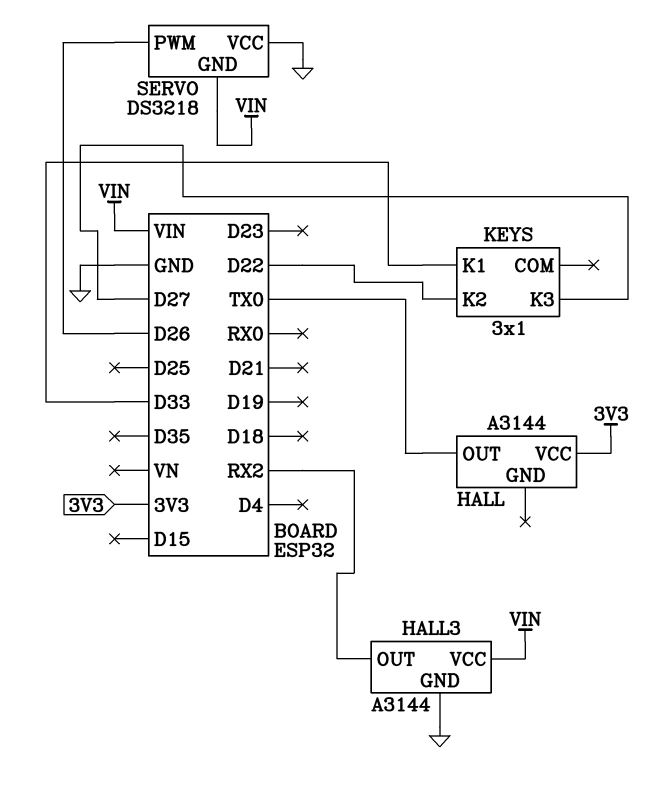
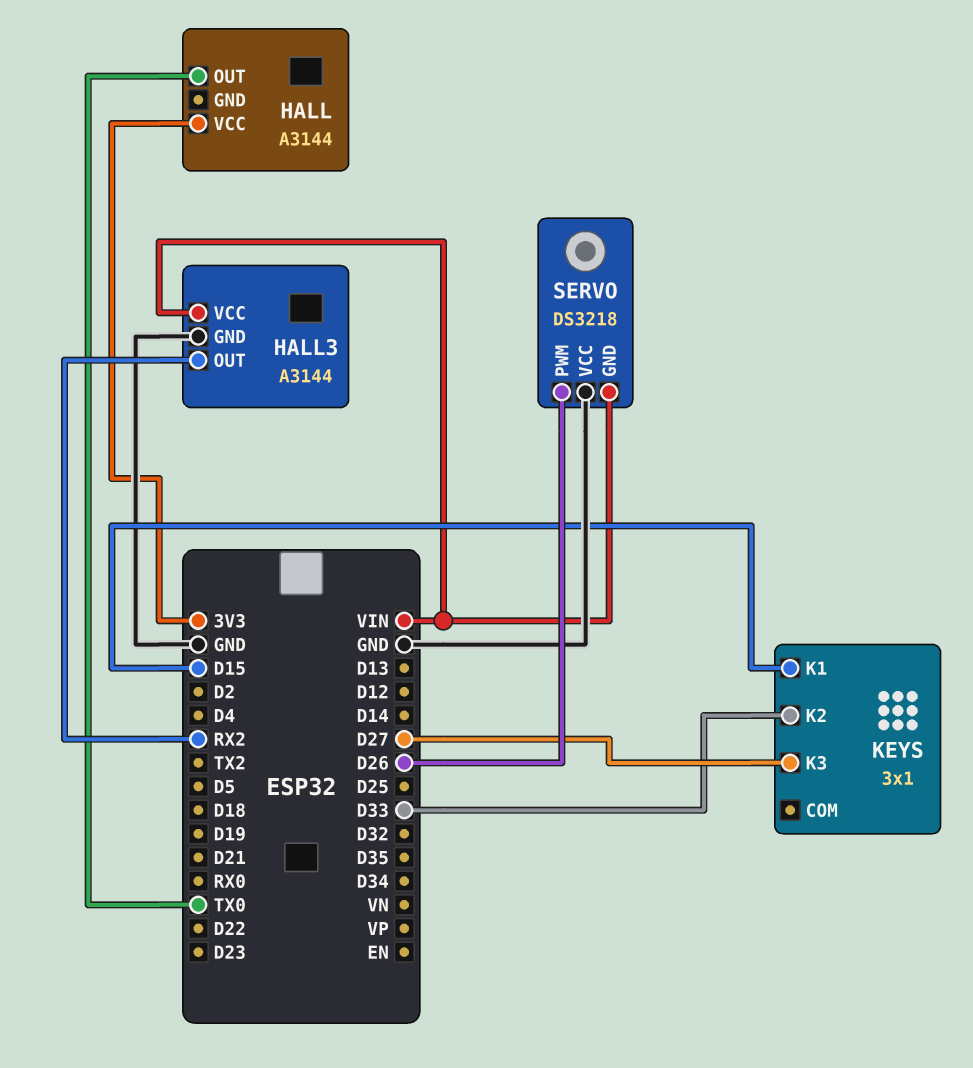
KEYS pin K1: D33 -> D15
KEYS pin K2: D22 -> D33

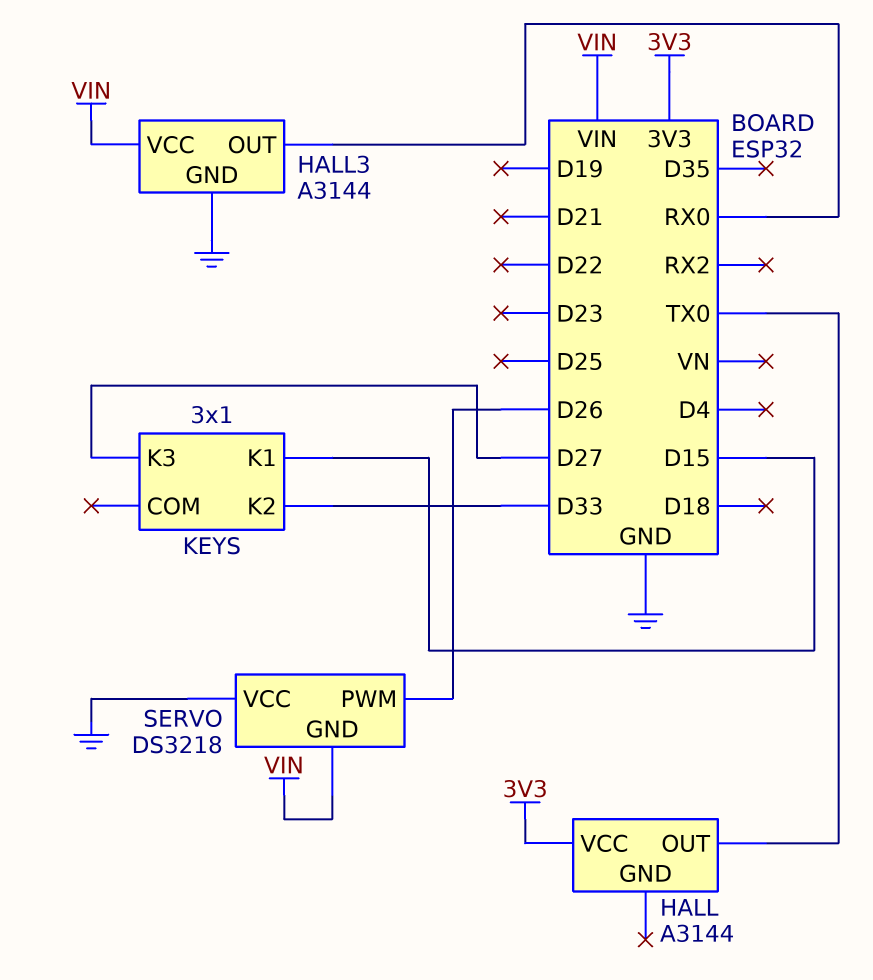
HALL3 pin OUT: RX2 -> RX0

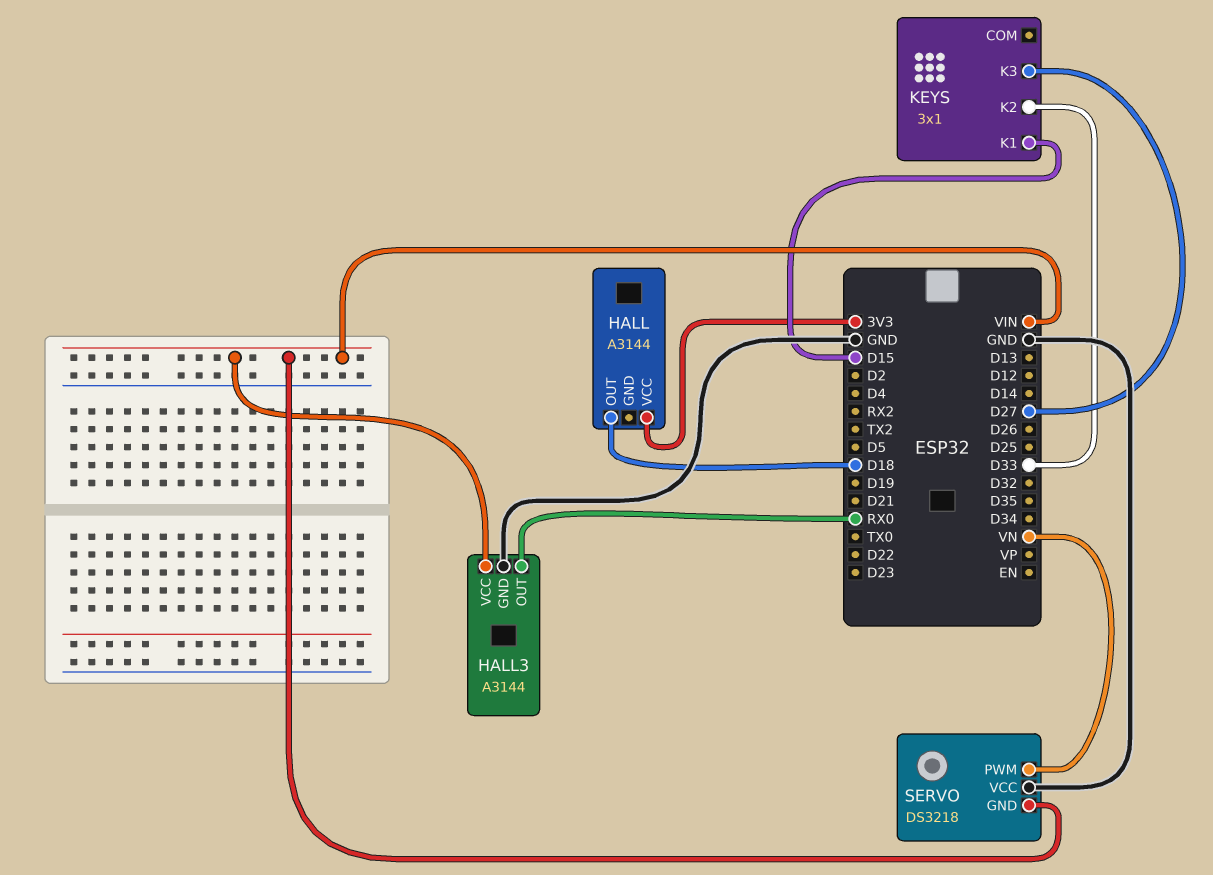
HALL pin OUT: TX0 -> D18
SERVO pin PWM: D26 -> VN

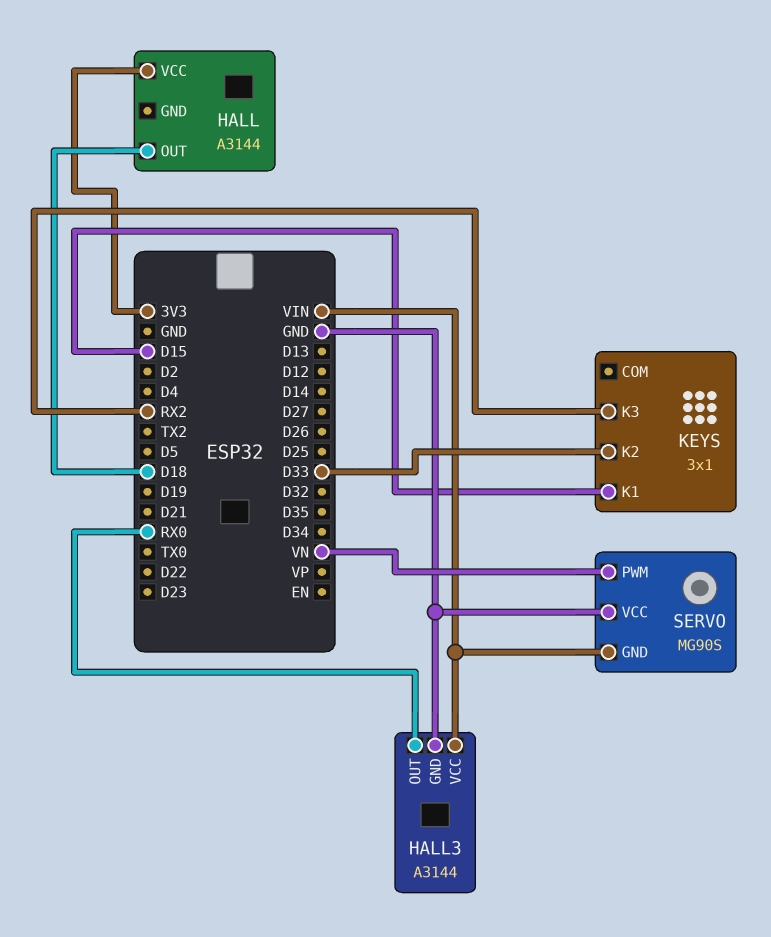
KEYS pin K3: D27 -> RX2
SERVO: DS3218 -> MG90S

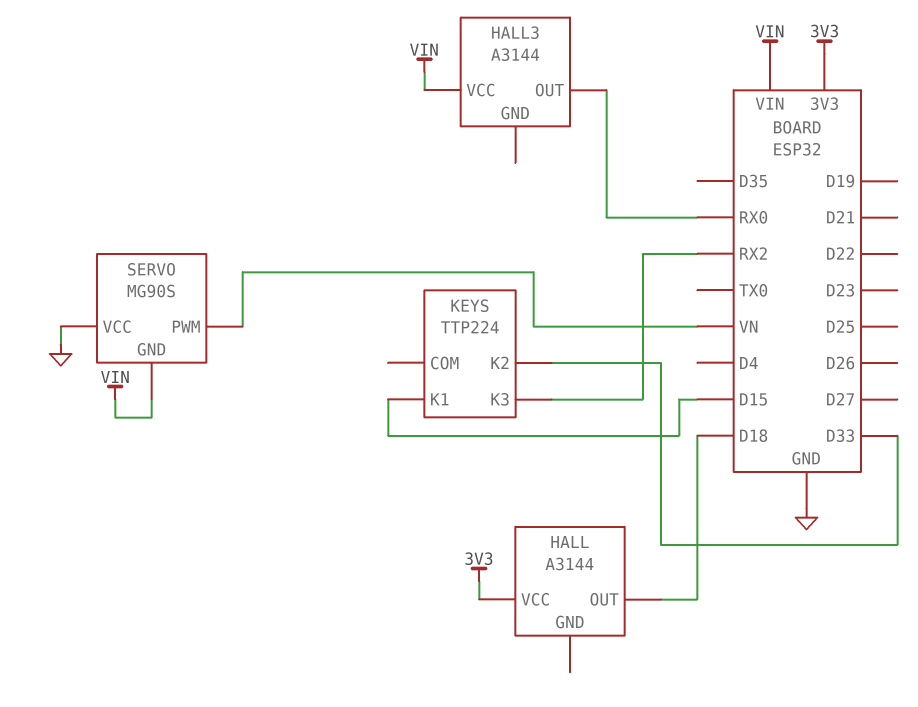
HALL3 pin GND: GND -> none
KEYS: 3x1 -> TTP224

